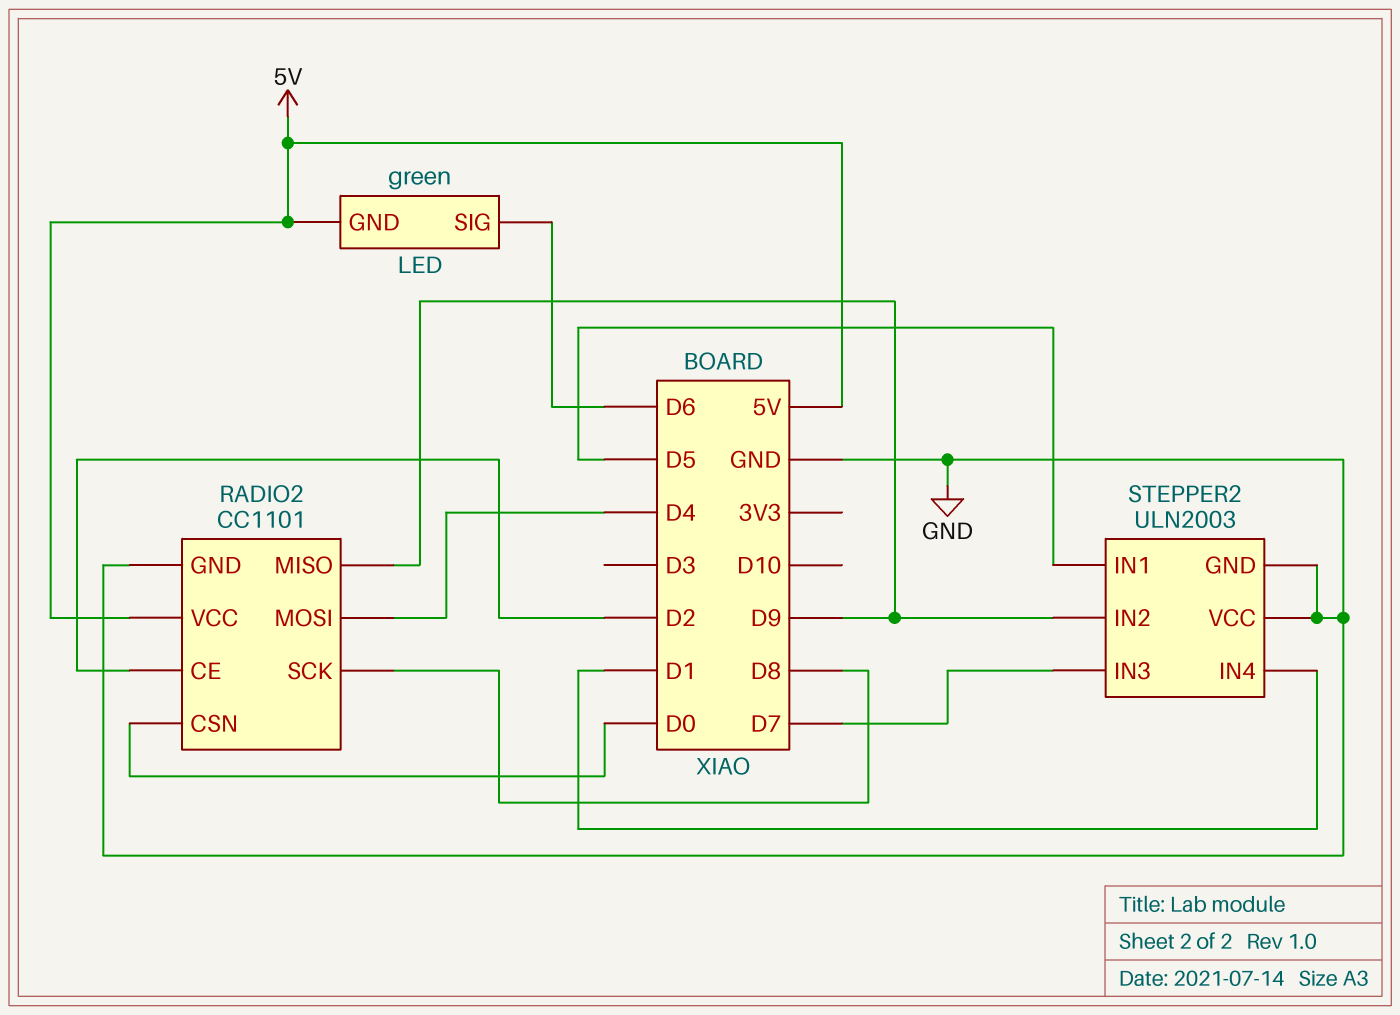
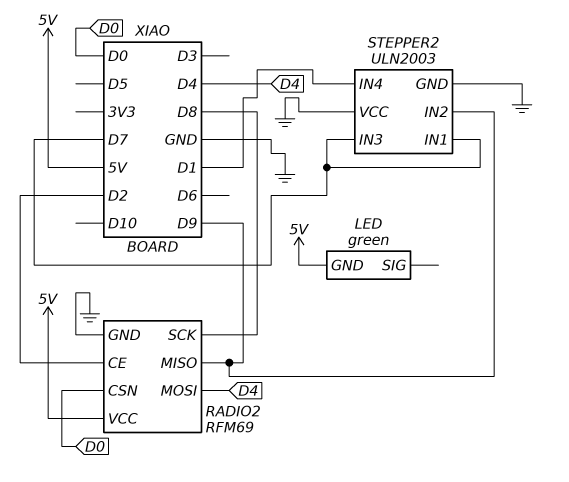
LED pin SIG: D6 -> none
RADIO2: CC1101 -> RFM69
STEPPER2 pin IN1: D5 -> D7

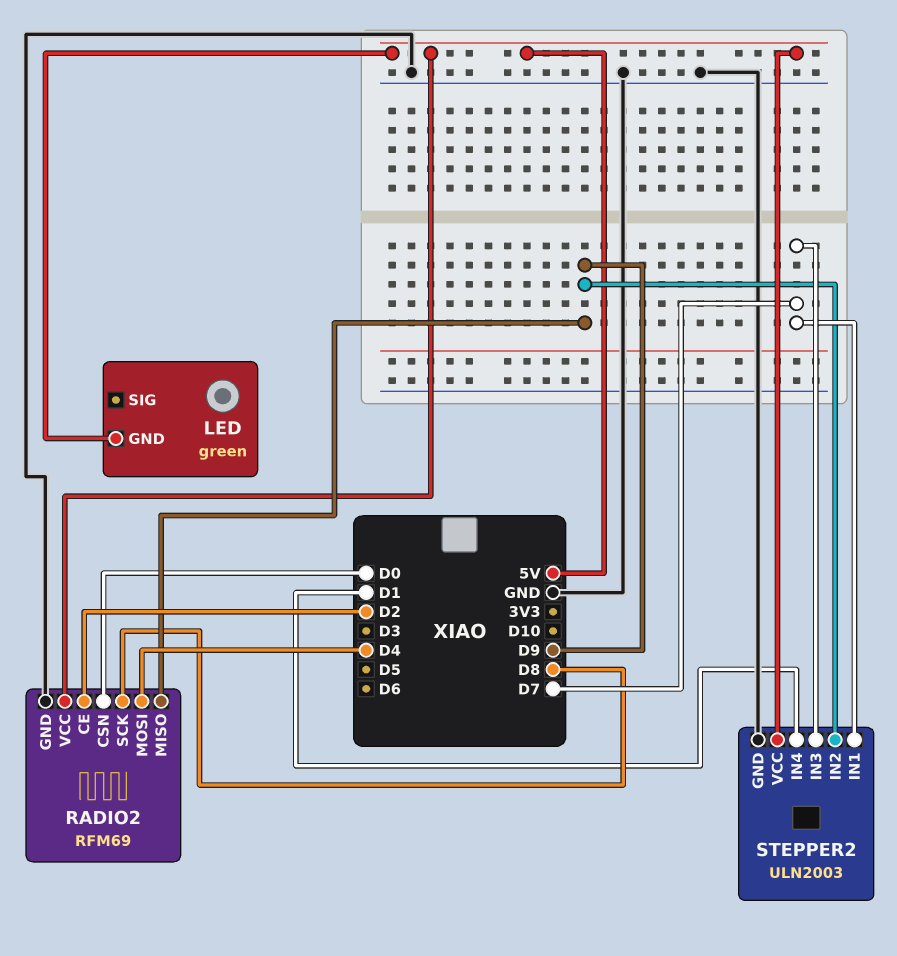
STEPPER2 pin VCC: GND -> 5V

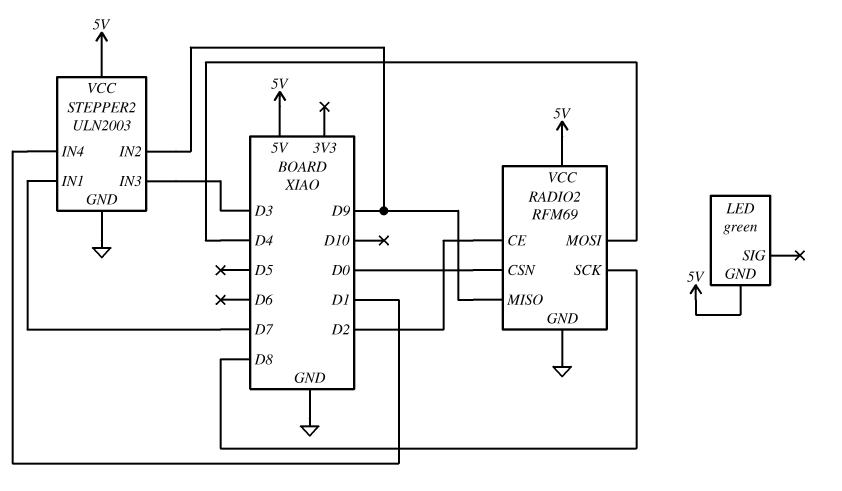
STEPPER2 pin IN3: D7 -> D3

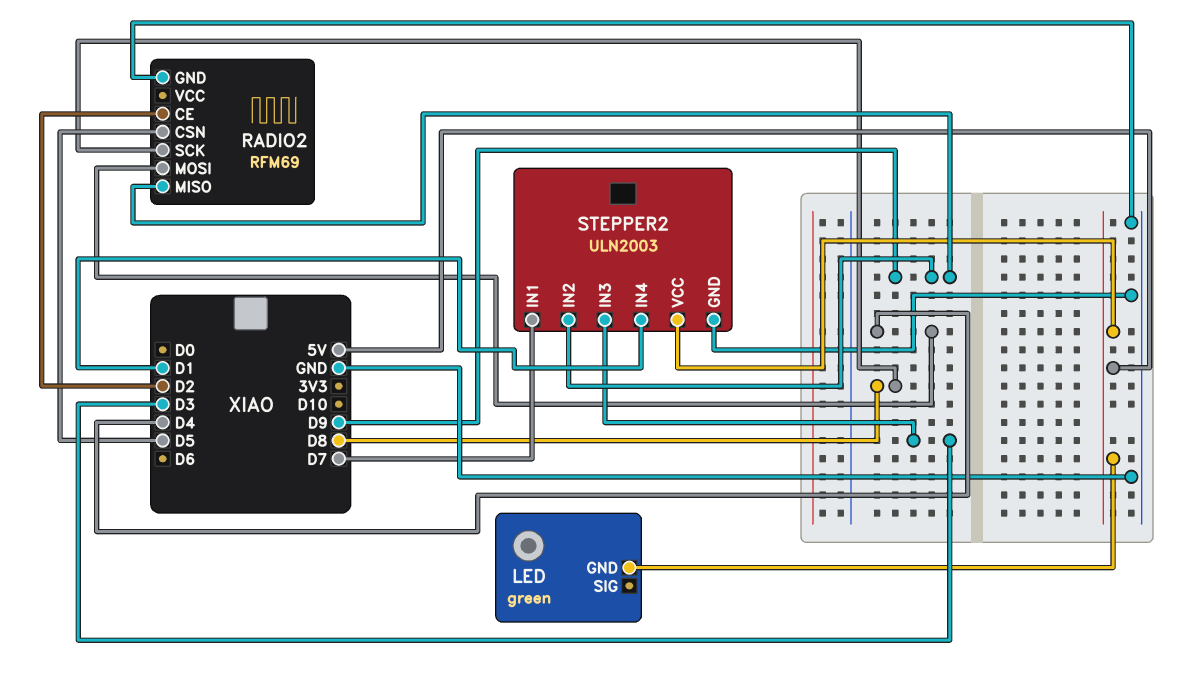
RADIO2 pin CSN: D0 -> D5
RADIO2 pin VCC: 5V -> none

